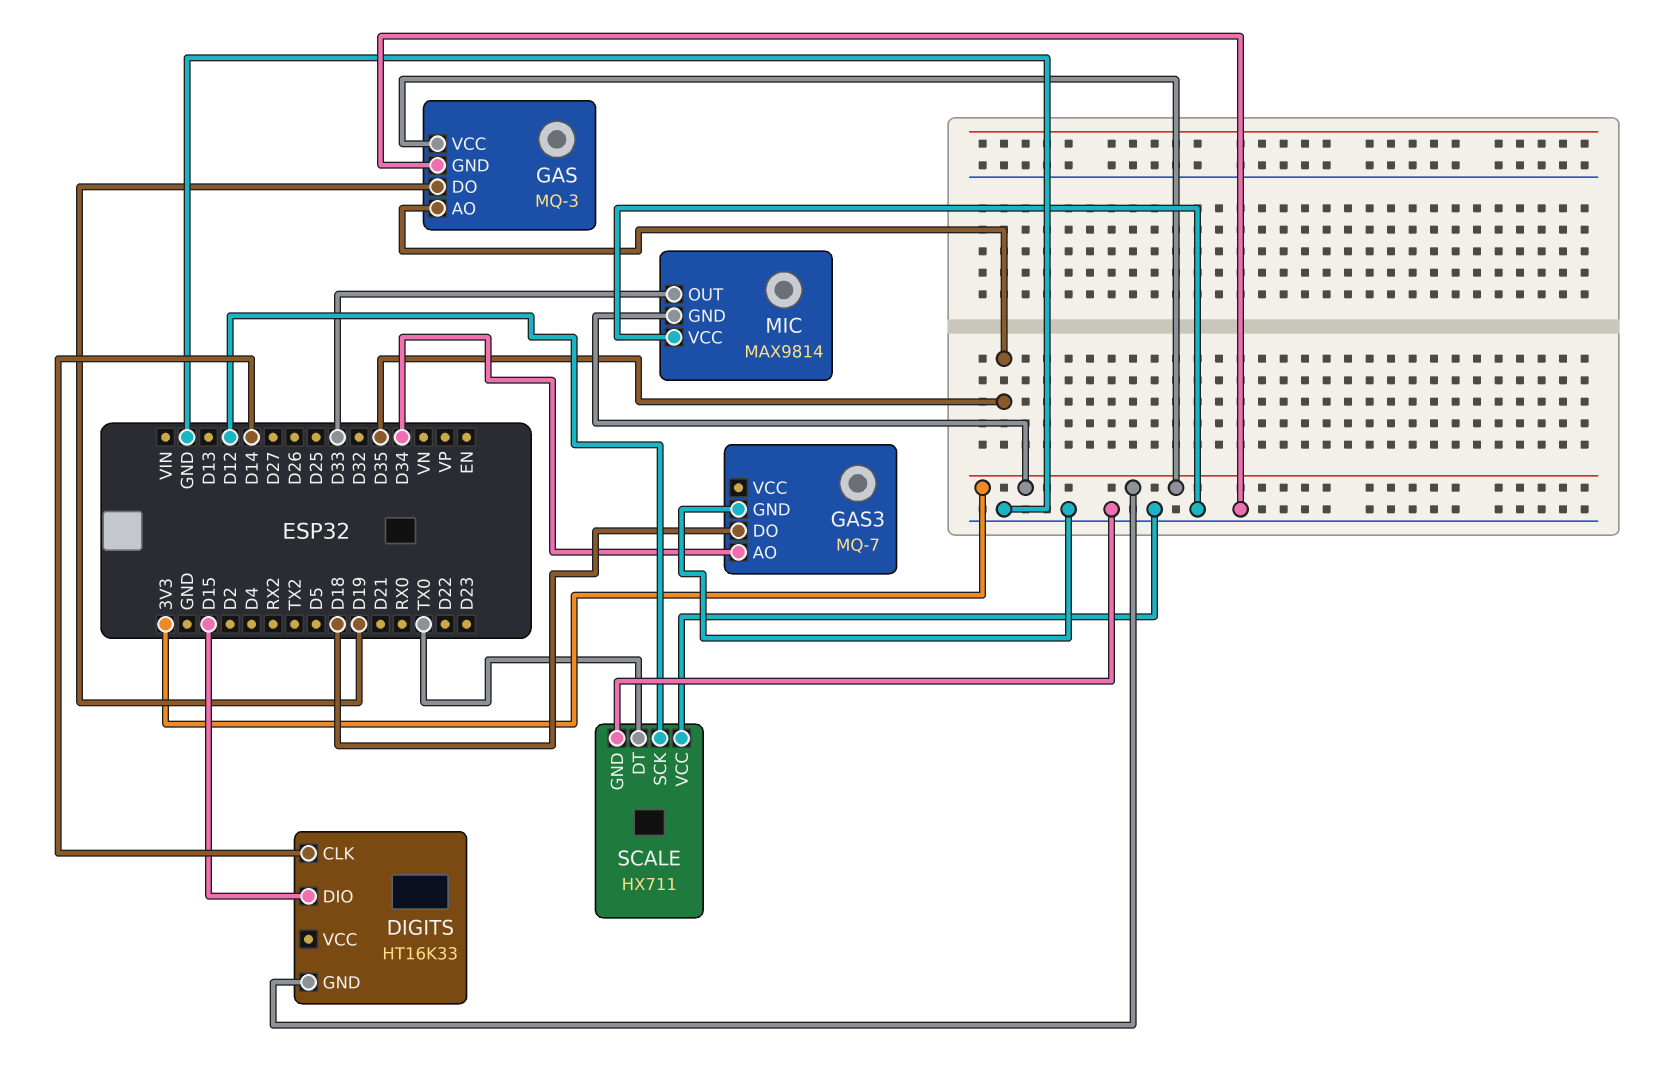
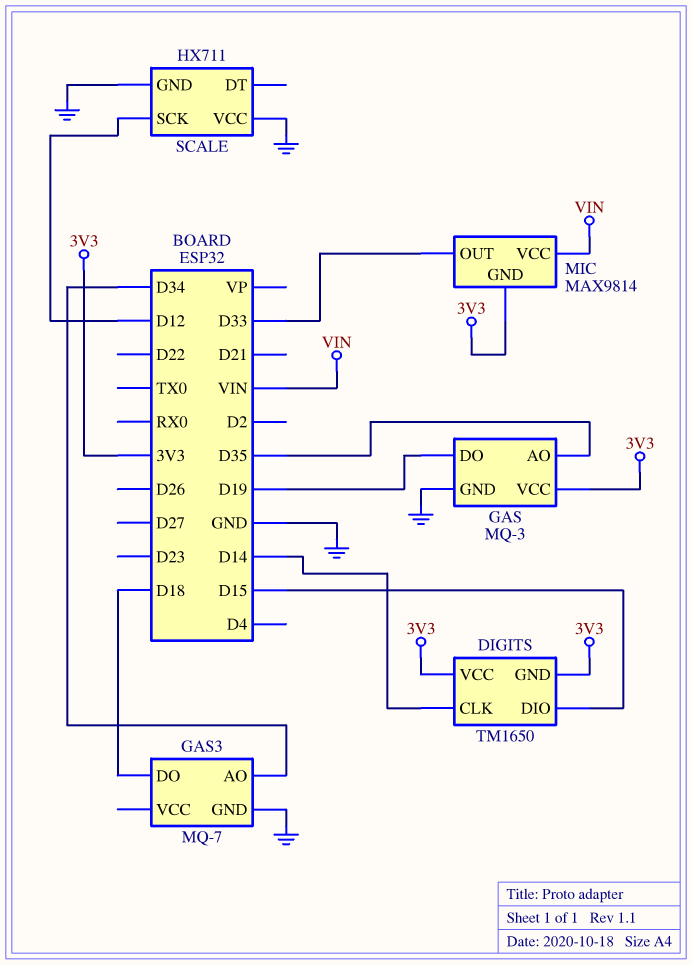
DIGITS: HT16K33 -> TM1650
DIGITS pin VCC: none -> 3V3
MIC pin VCC: GND -> VIN
SCALE pin DT: TX0 -> none

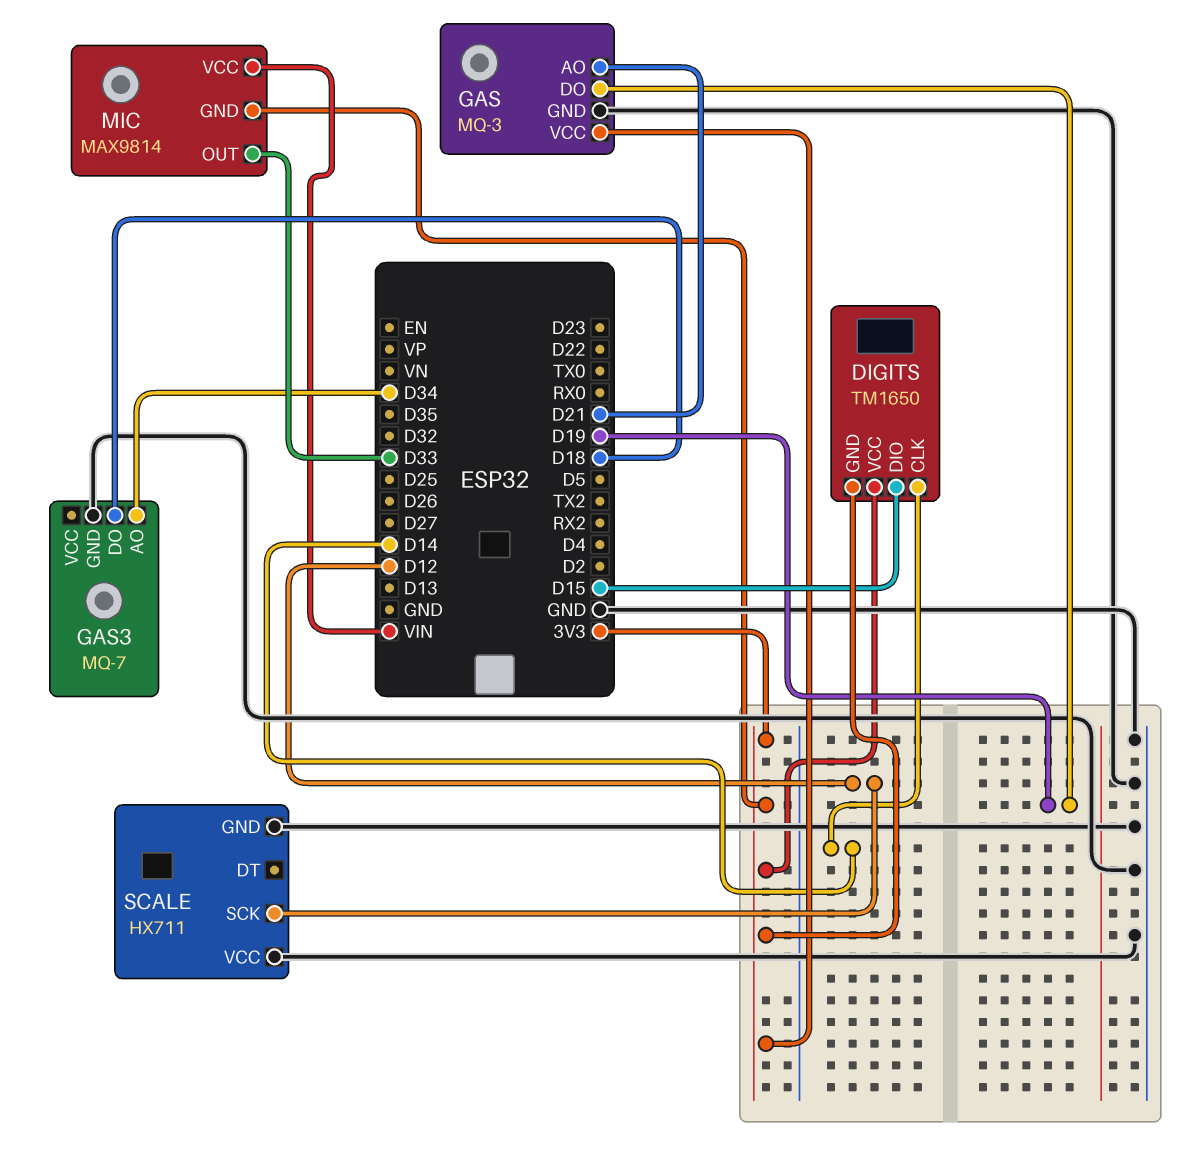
GAS pin AO: D35 -> D21

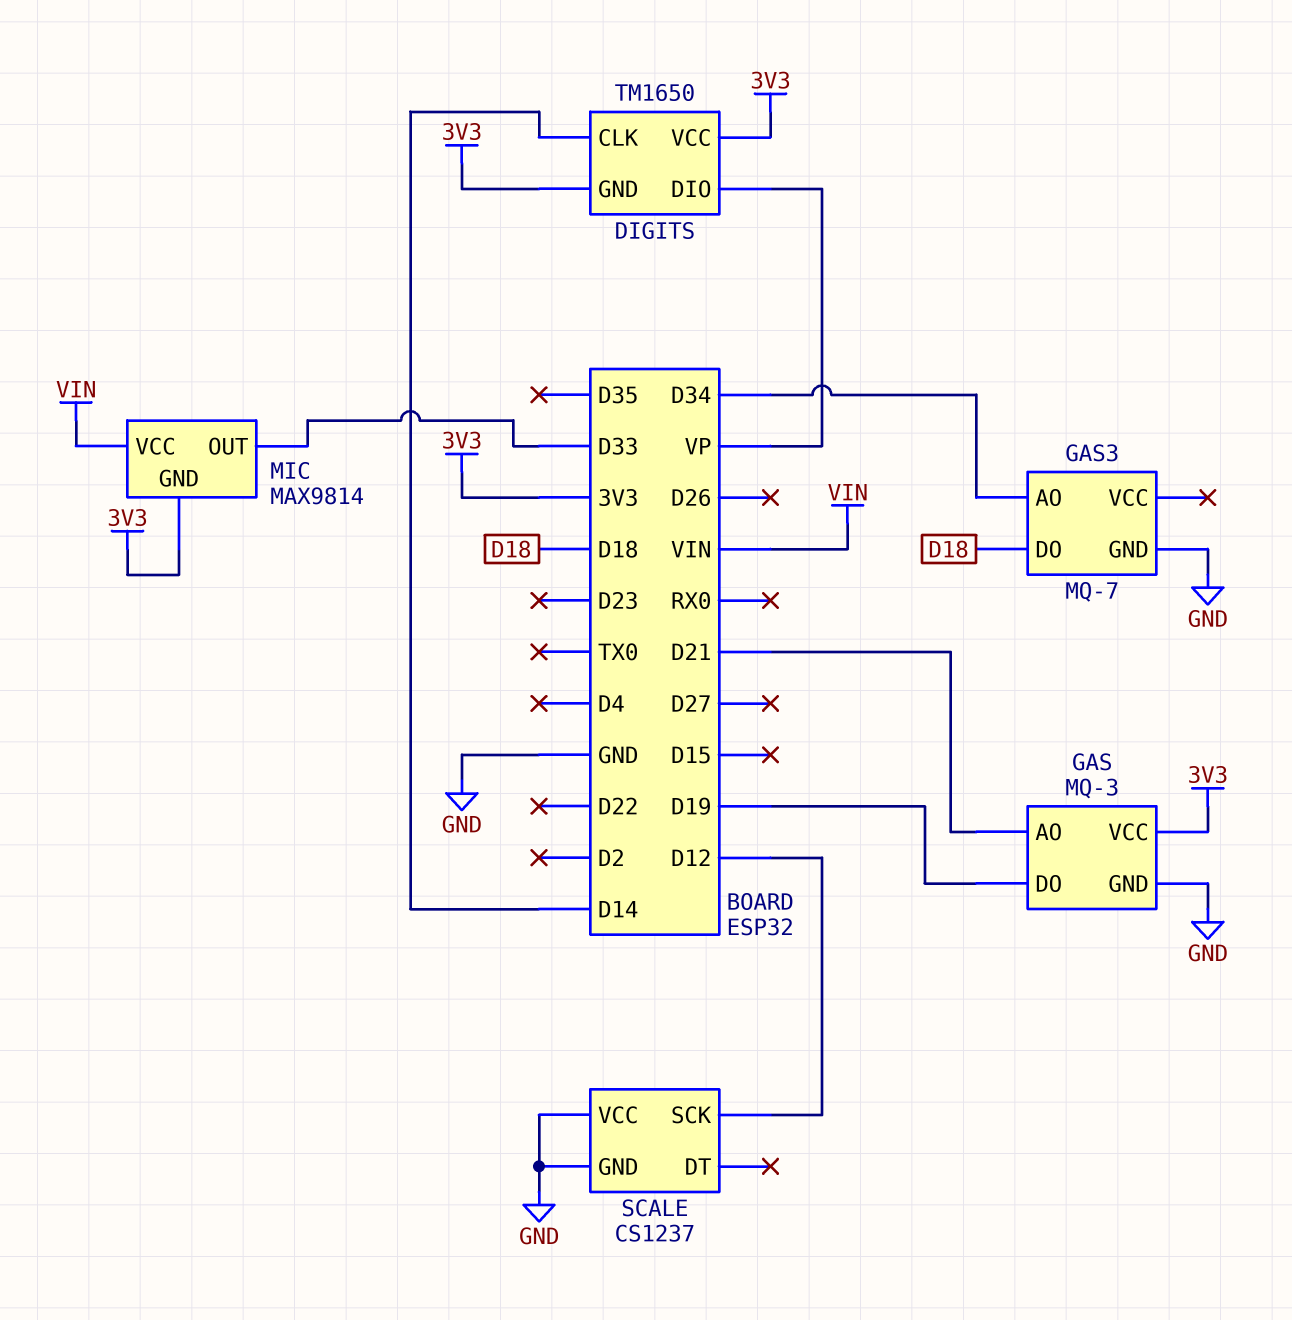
DIGITS pin DIO: D15 -> VP
SCALE: HX711 -> CS1237

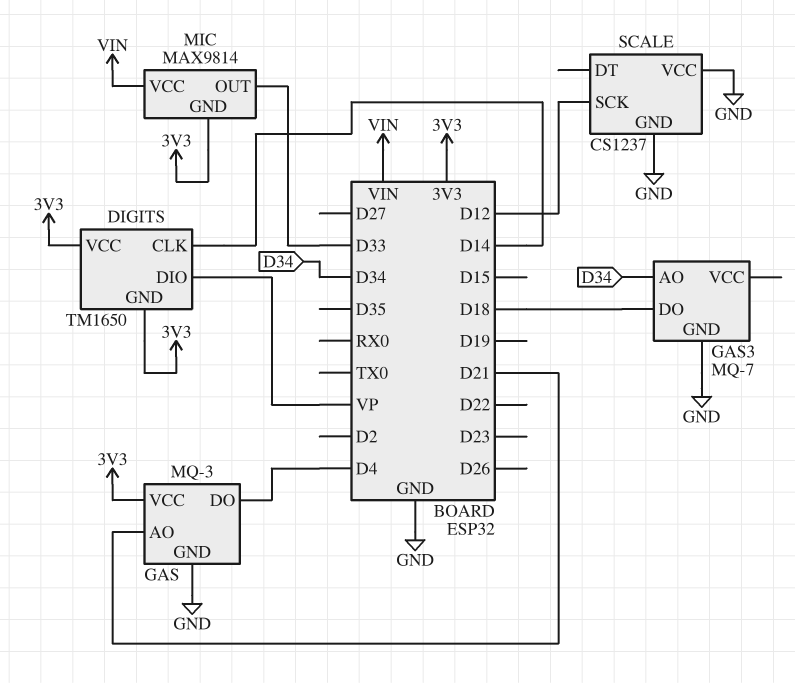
GAS pin DO: D19 -> D4

